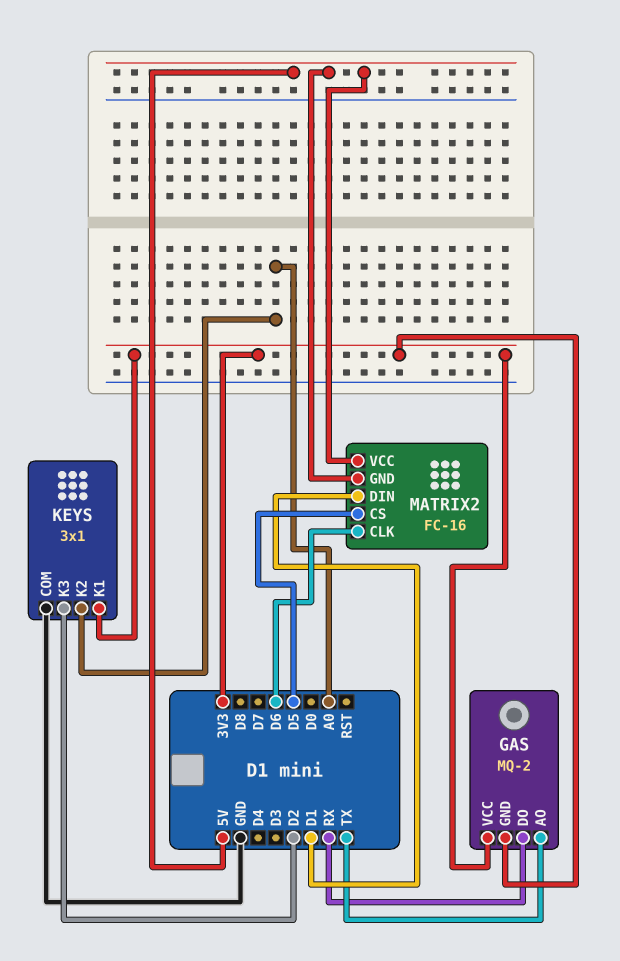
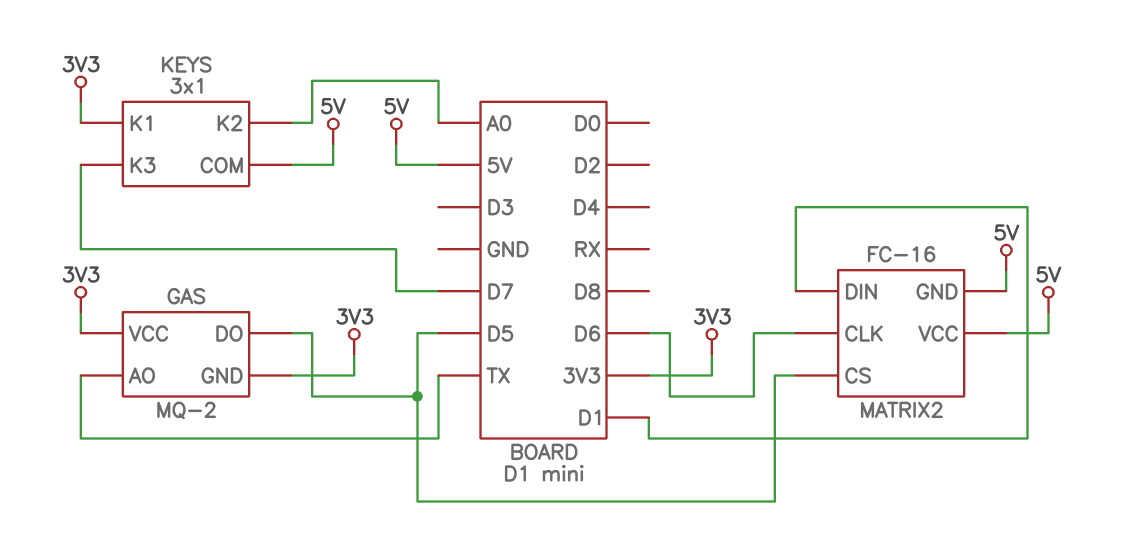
GAS pin DO: RX -> D5
KEYS pin COM: GND -> 5V
KEYS pin K3: D2 -> D7

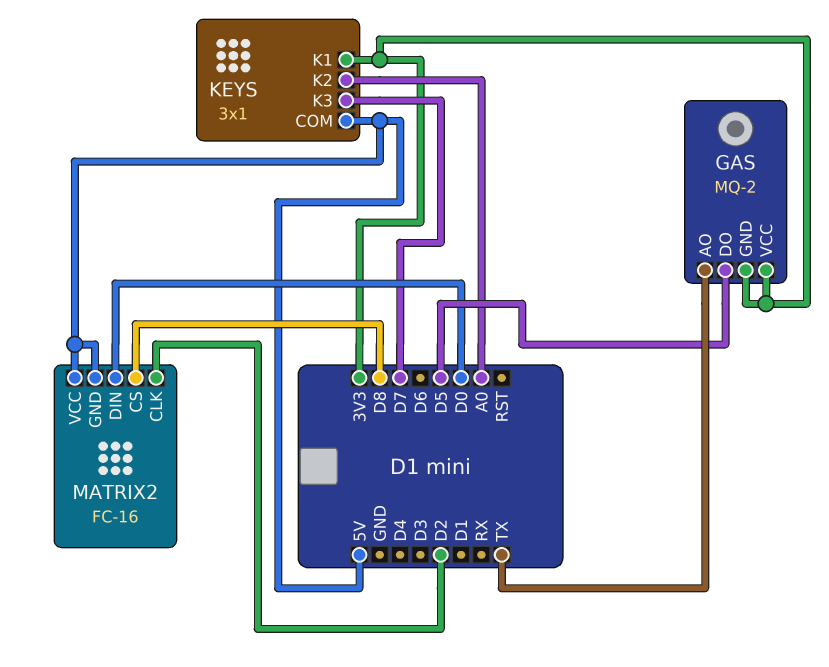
MATRIX2 pin CLK: D6 -> D2
MATRIX2 pin CS: D5 -> D8
MATRIX2 pin DIN: D1 -> D0

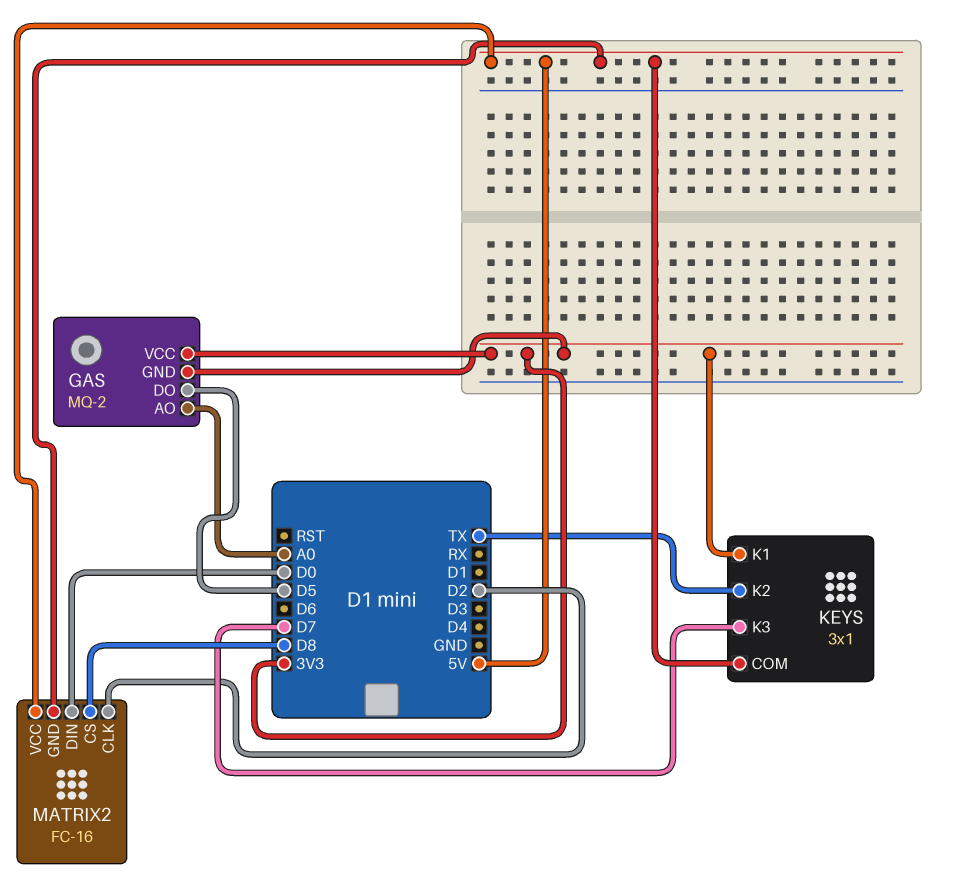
GAS pin AO: TX -> A0
KEYS pin K2: A0 -> TX

